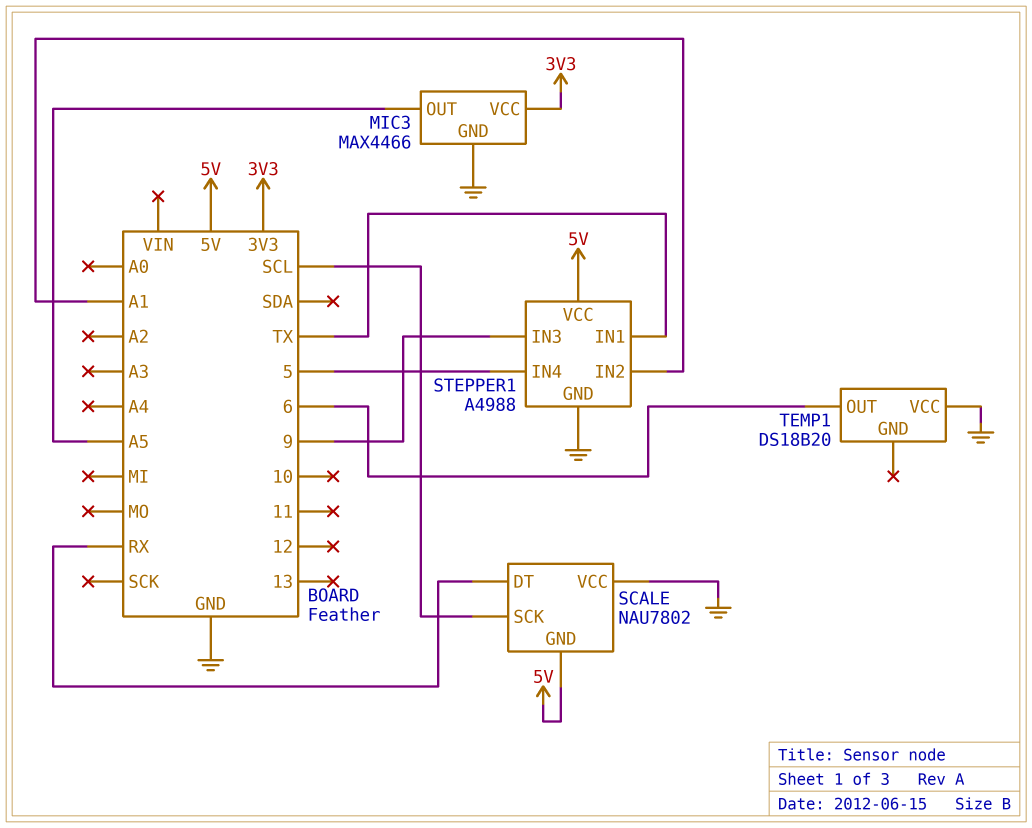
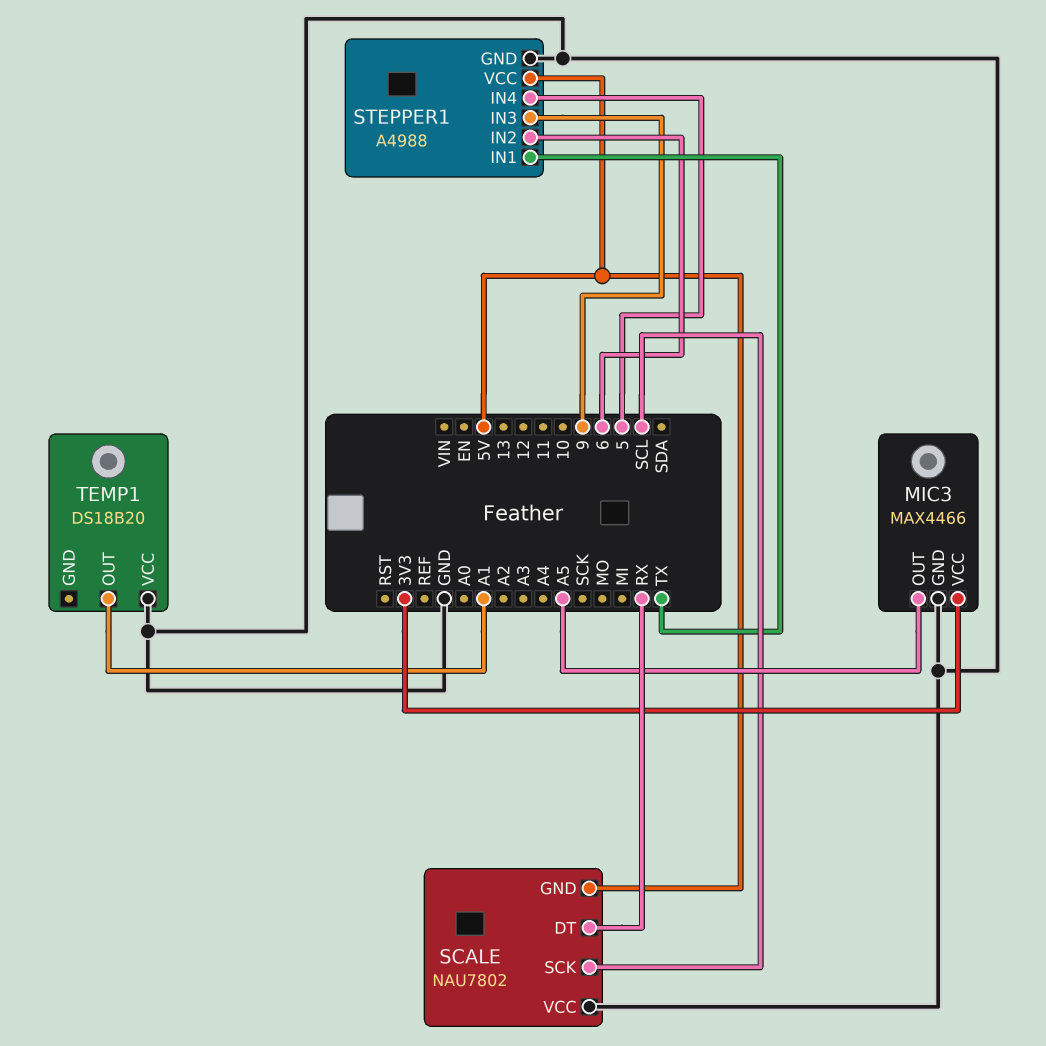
STEPPER1 pin IN2: A1 -> 6
TEMP1 pin OUT: 6 -> A1

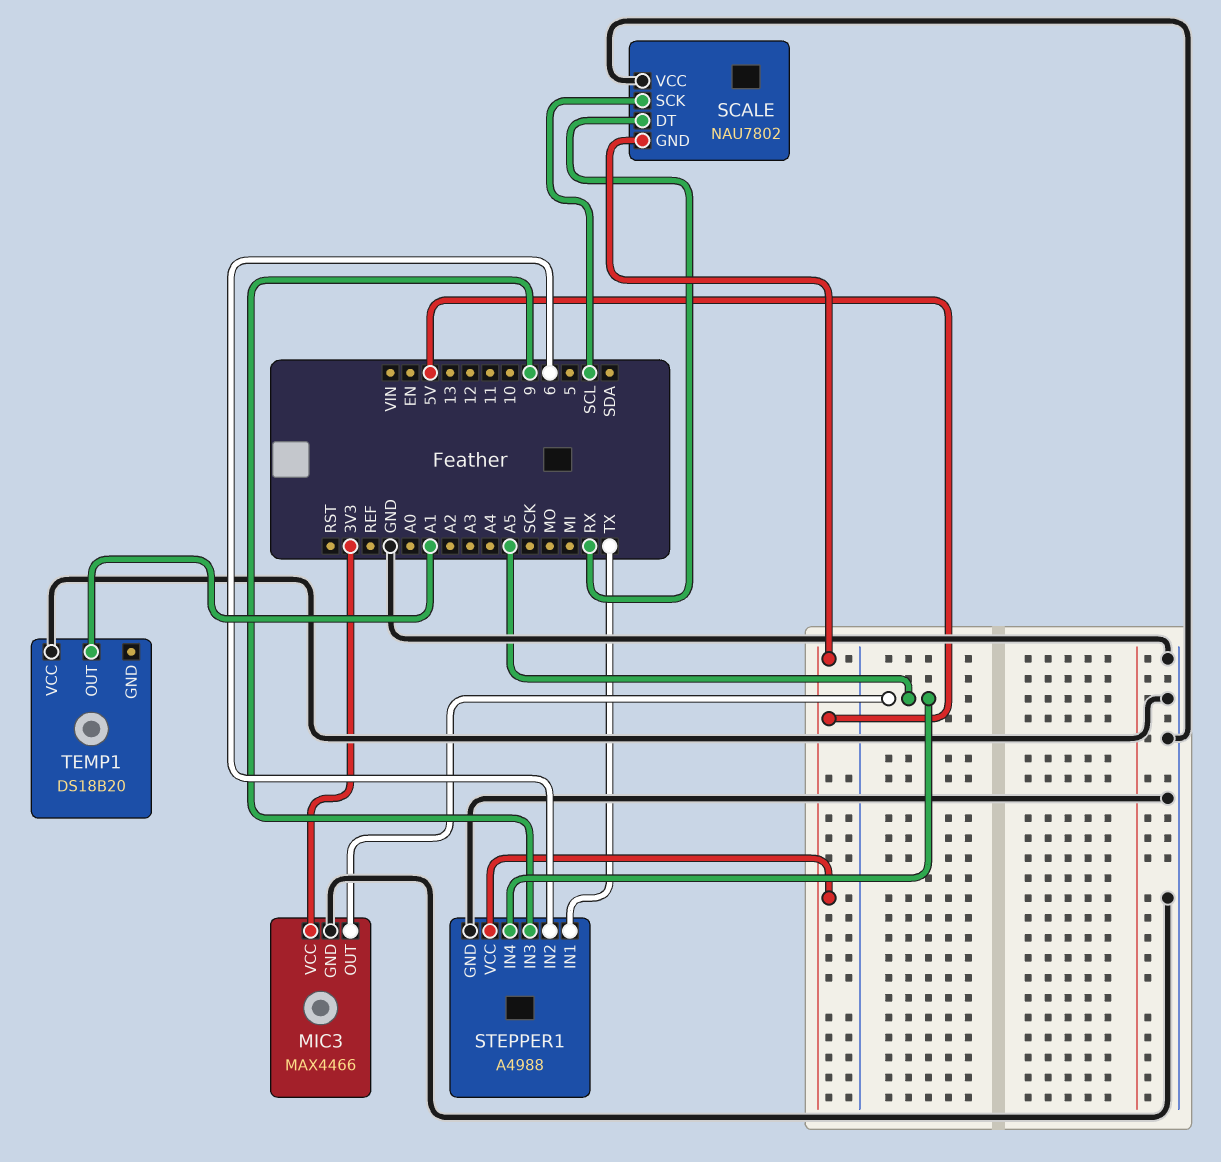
STEPPER1 pin IN4: 5 -> A5

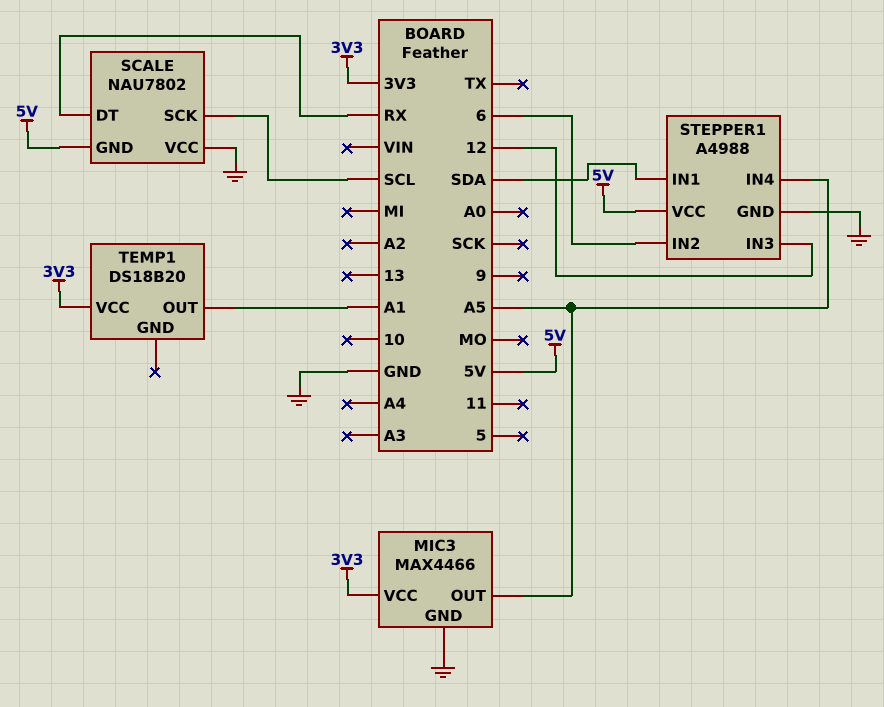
STEPPER1 pin IN1: TX -> SDA
STEPPER1 pin IN3: 9 -> 12
TEMP1 pin VCC: GND -> 3V3

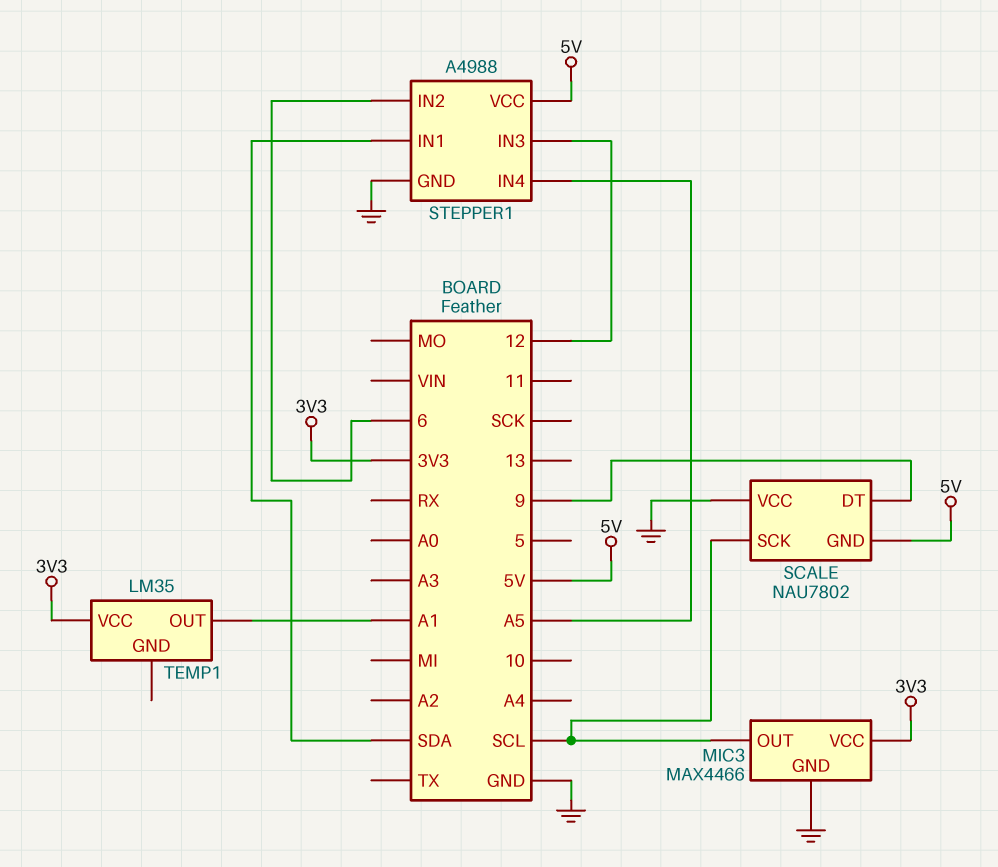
MIC3 pin OUT: A5 -> SCL
SCALE pin DT: RX -> 9
TEMP1: DS18B20 -> LM35

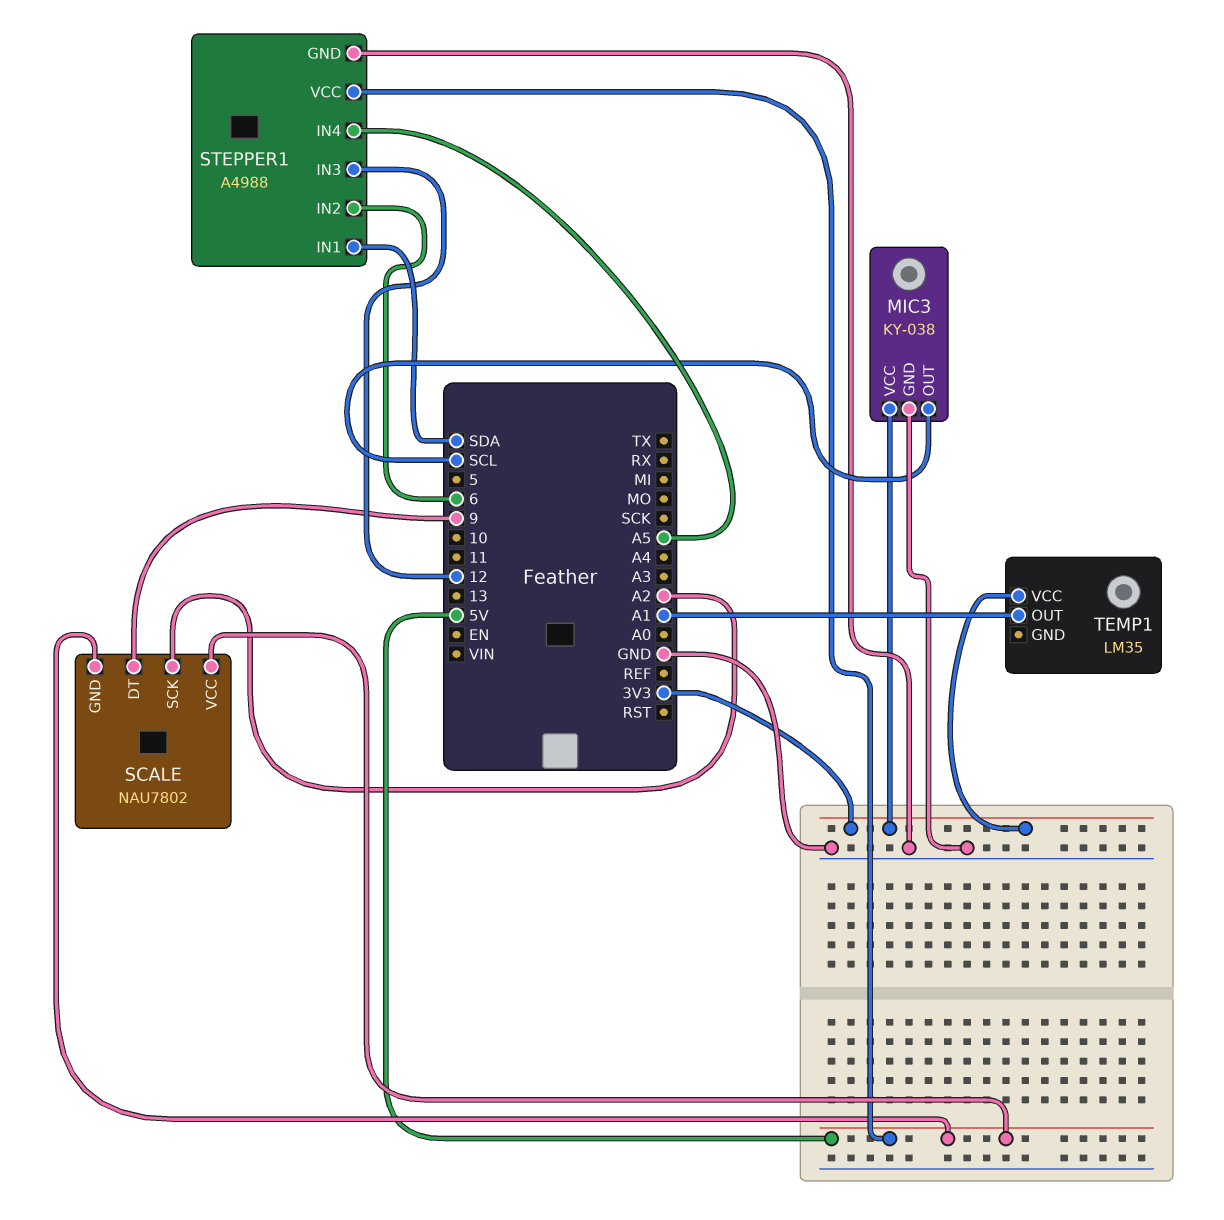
MIC3: MAX4466 -> KY-038
SCALE pin SCK: SCL -> A2
SCALE pin VCC: GND -> 5V

